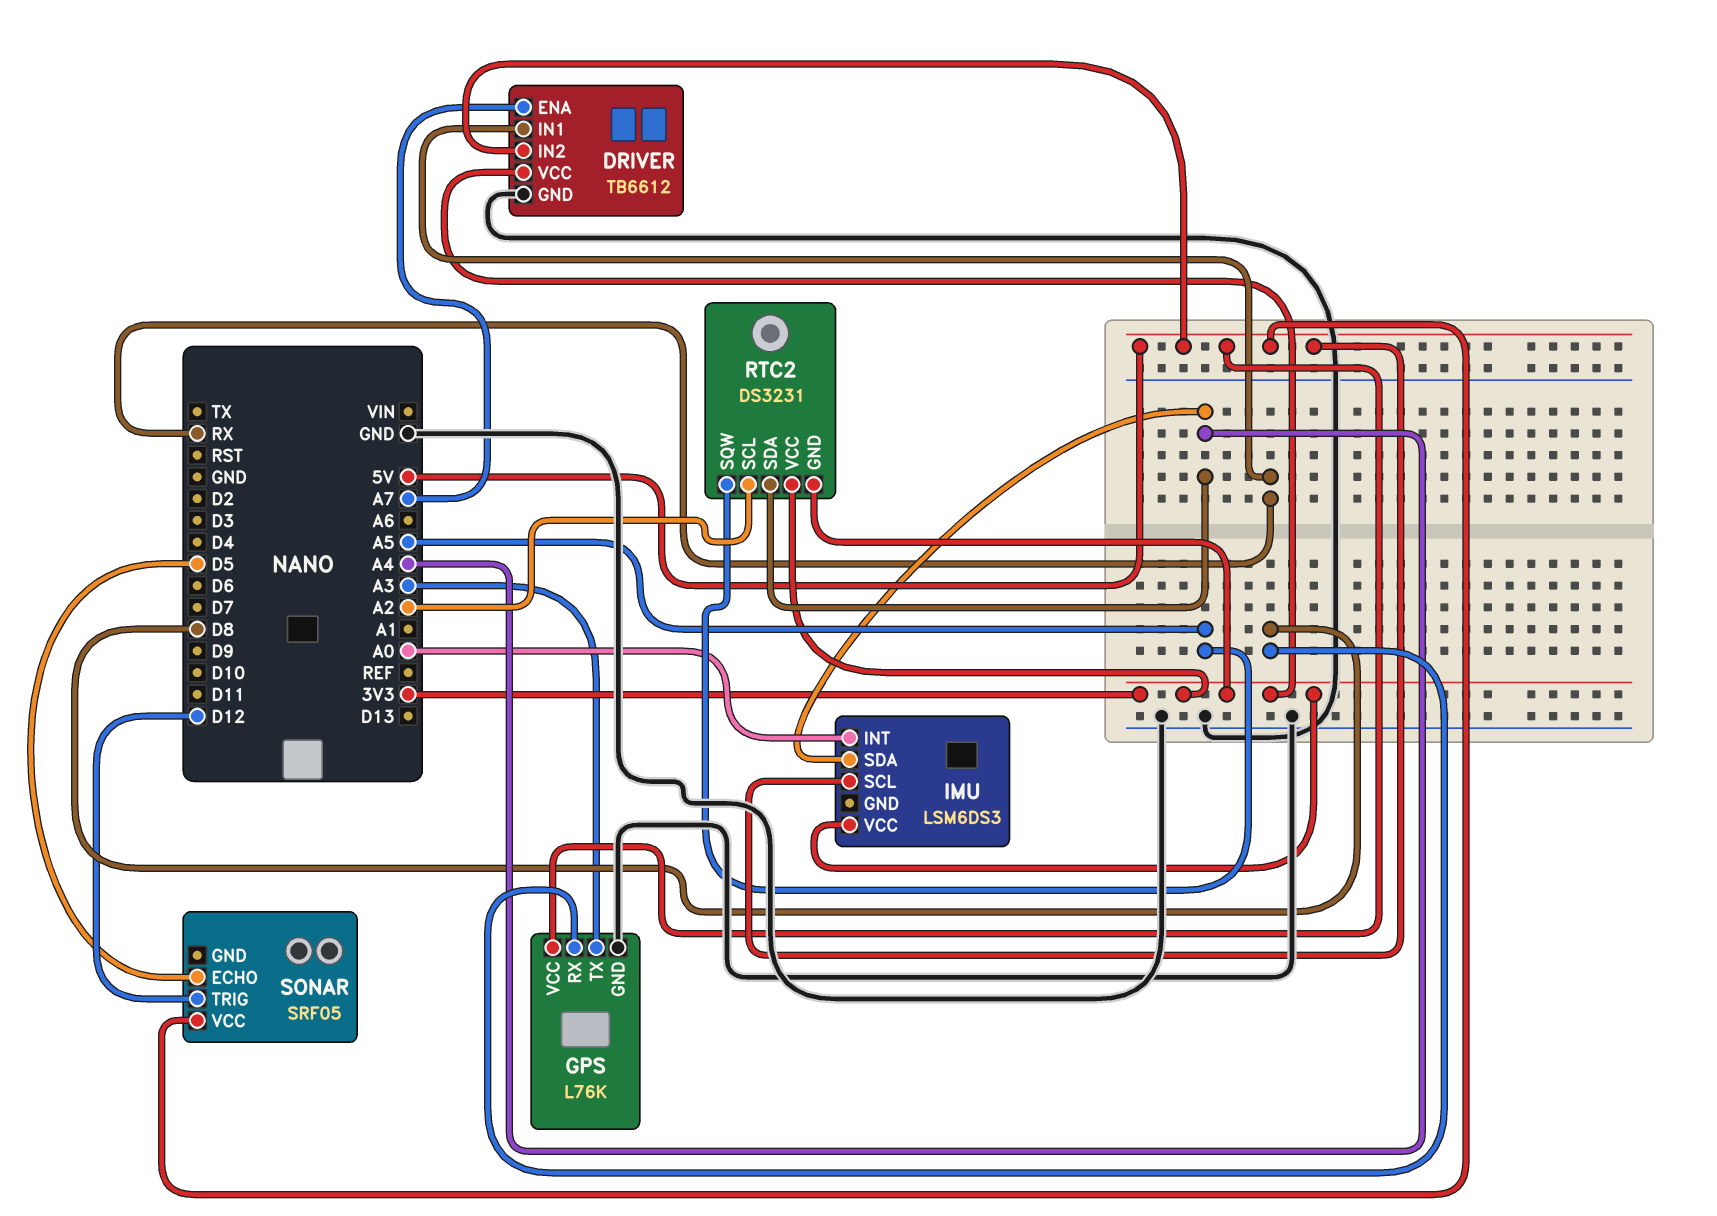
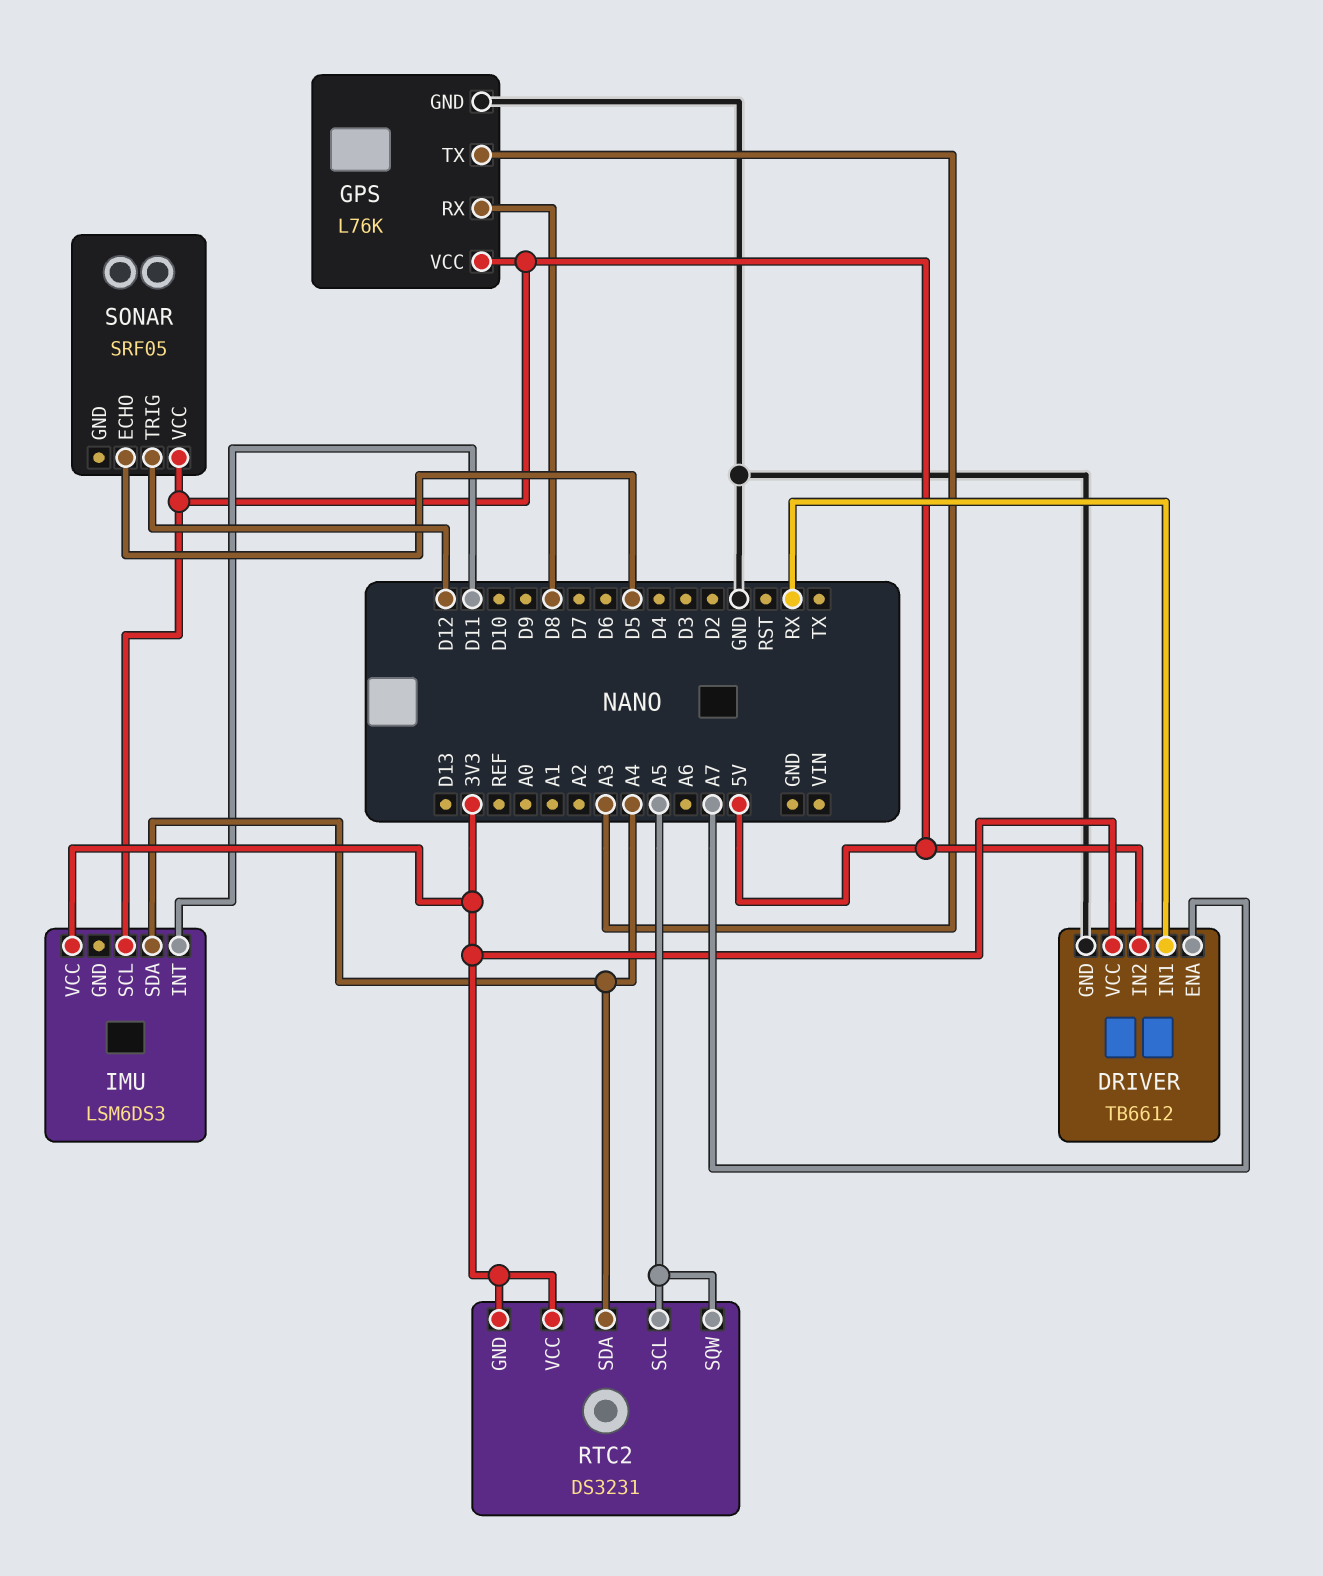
IMU pin INT: A0 -> D11
RTC2 pin SCL: A2 -> A5

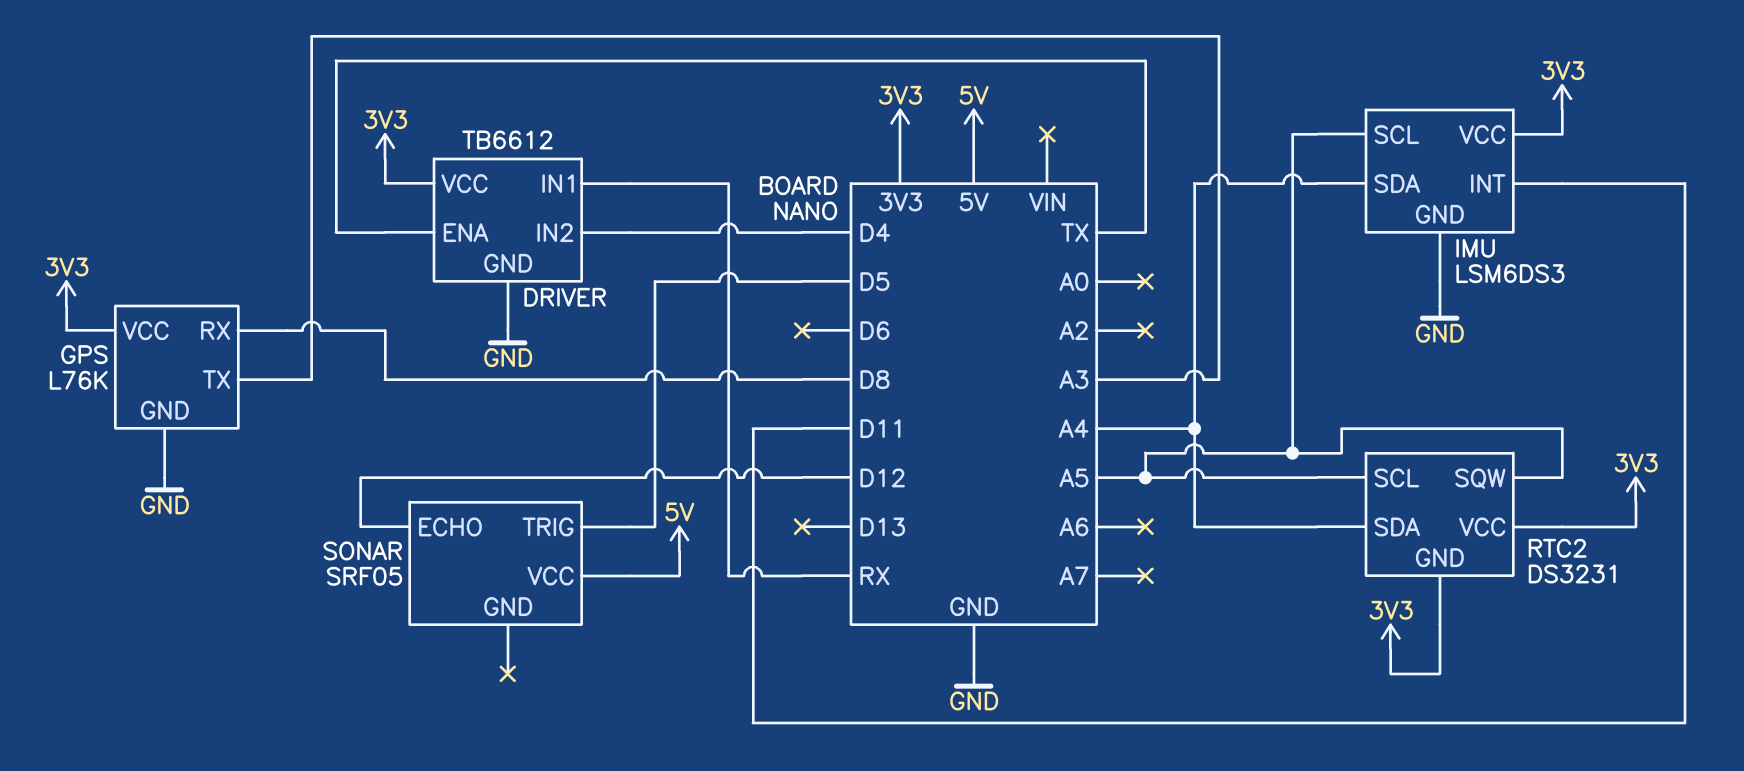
DRIVER pin ENA: A7 -> TX
DRIVER pin IN2: 5V -> D4
GPS pin VCC: 5V -> 3V3
IMU pin GND: none -> GND
IMU pin SCL: 5V -> A5
SONAR pin ECHO: D5 -> D12
SONAR pin TRIG: D12 -> D5

